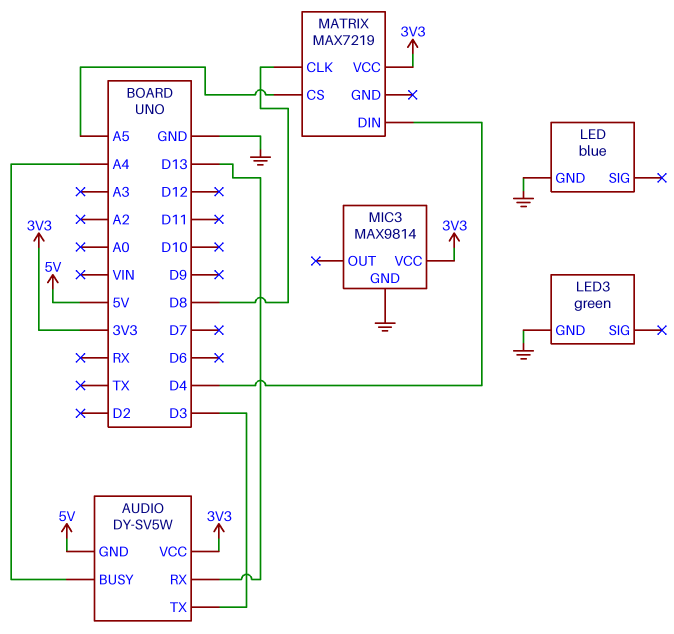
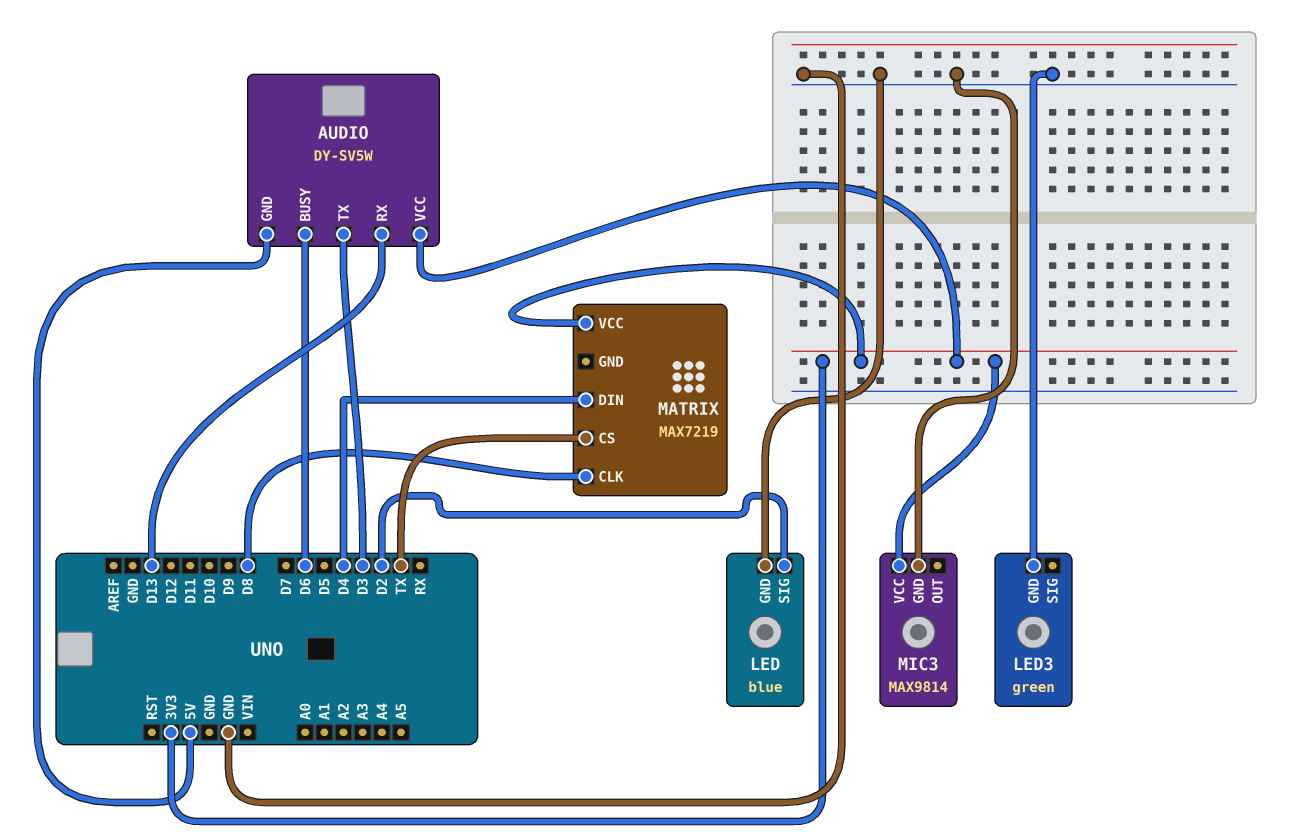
AUDIO pin BUSY: A4 -> D6
LED pin SIG: none -> D2
MATRIX pin CS: A5 -> TX

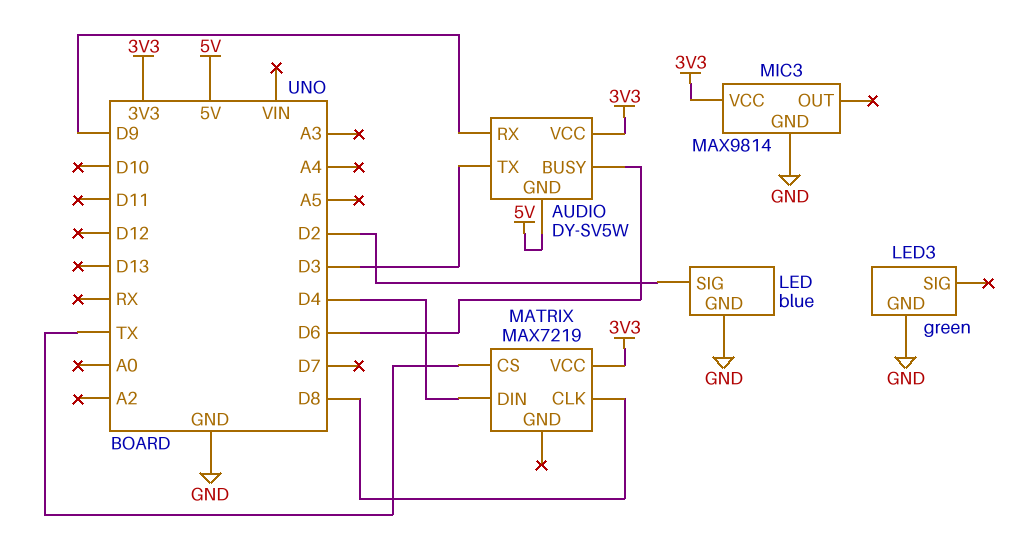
AUDIO pin RX: D13 -> D9

